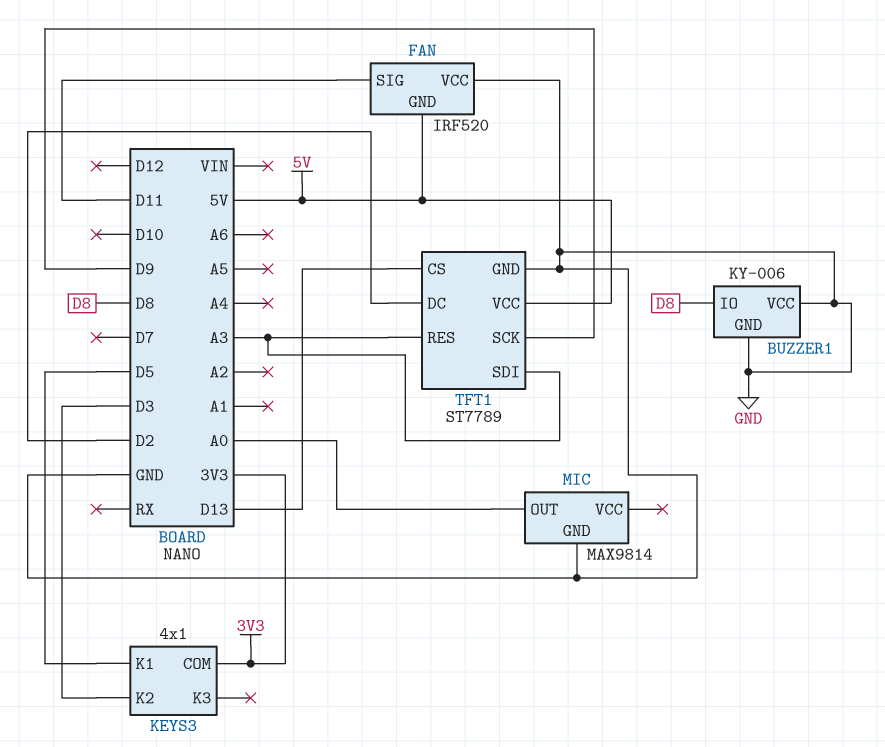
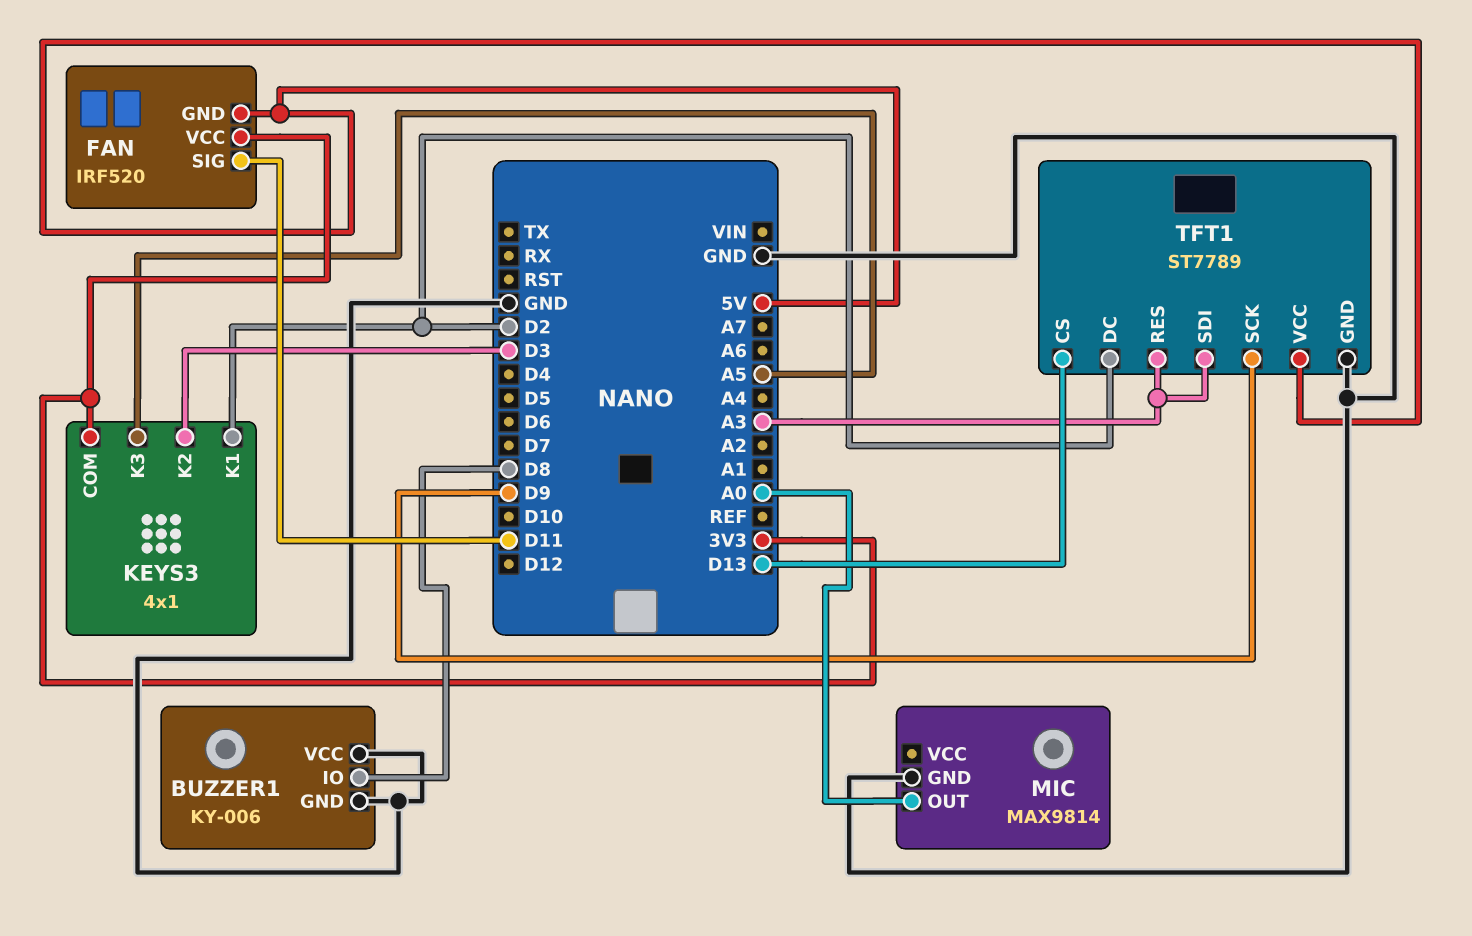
FAN pin VCC: GND -> 3V3
KEYS3 pin K1: D5 -> D2
KEYS3 pin K3: none -> A5

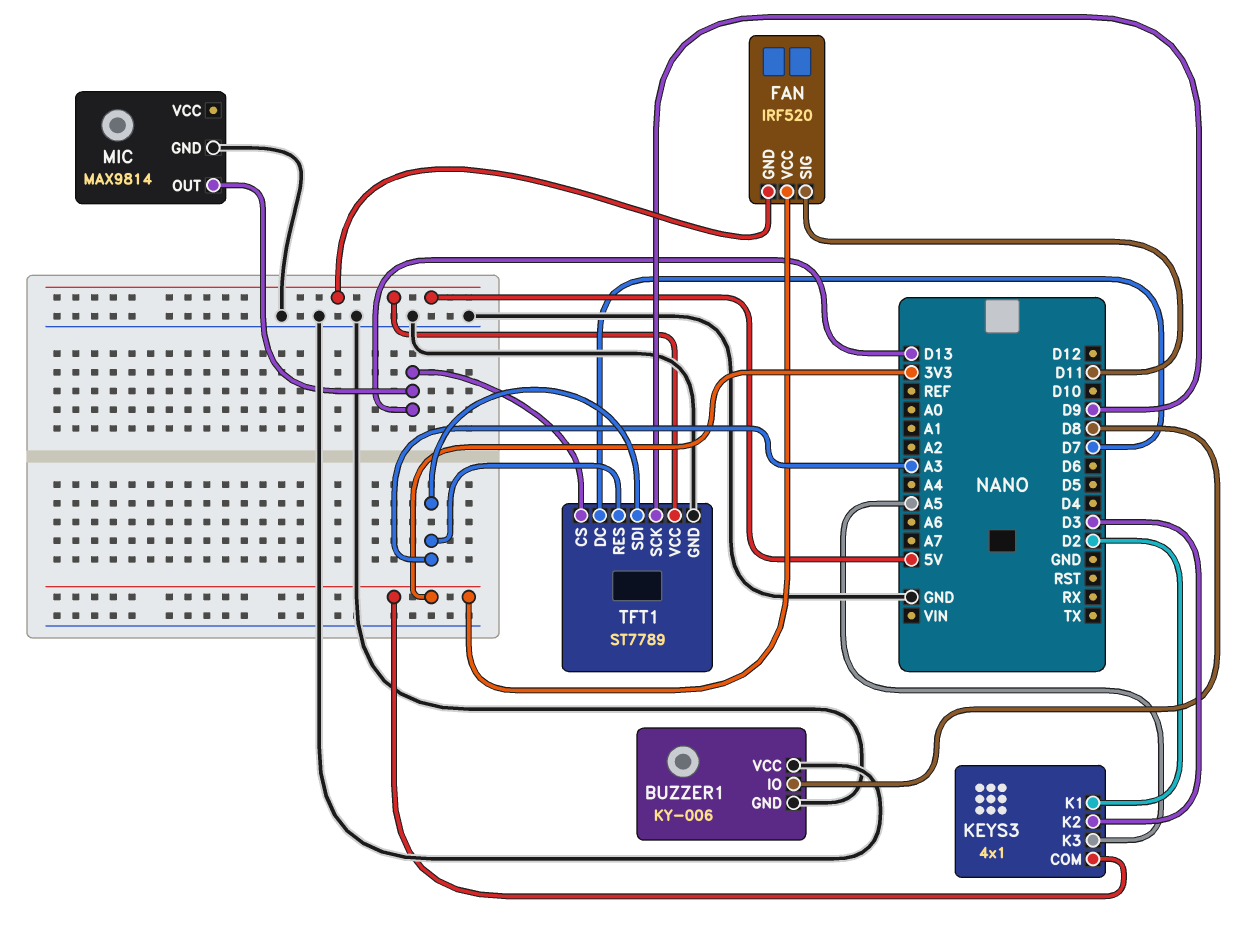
MIC pin OUT: A0 -> D13
TFT1 pin DC: D2 -> D7

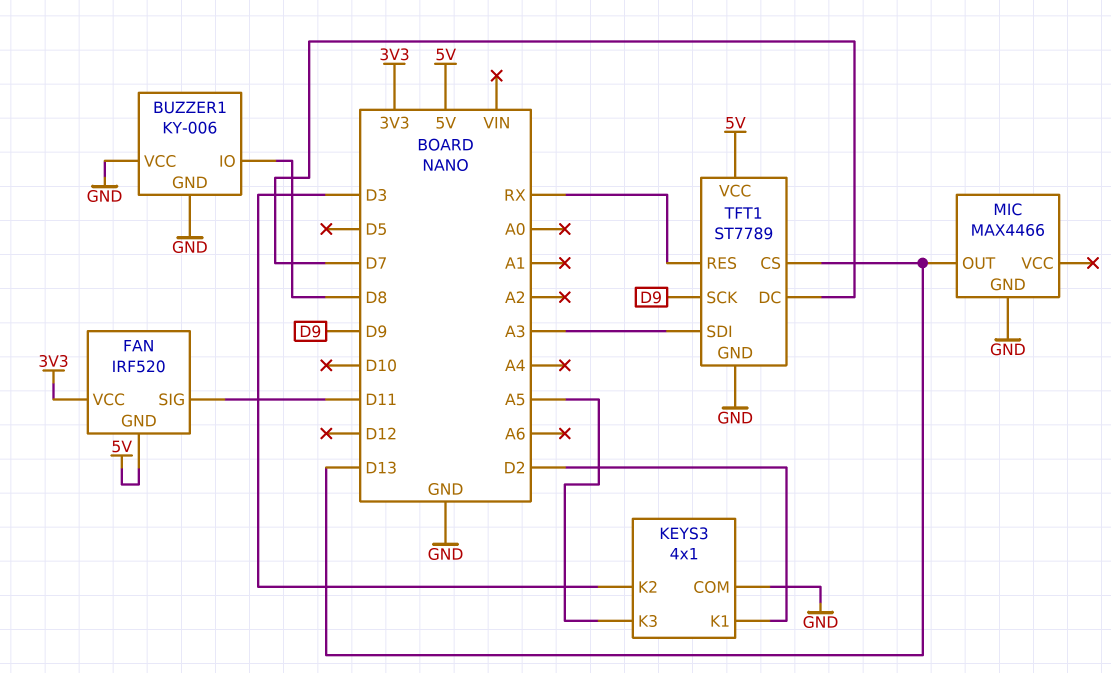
KEYS3 pin COM: 3V3 -> GND
MIC: MAX9814 -> MAX4466
TFT1 pin RES: A3 -> RX

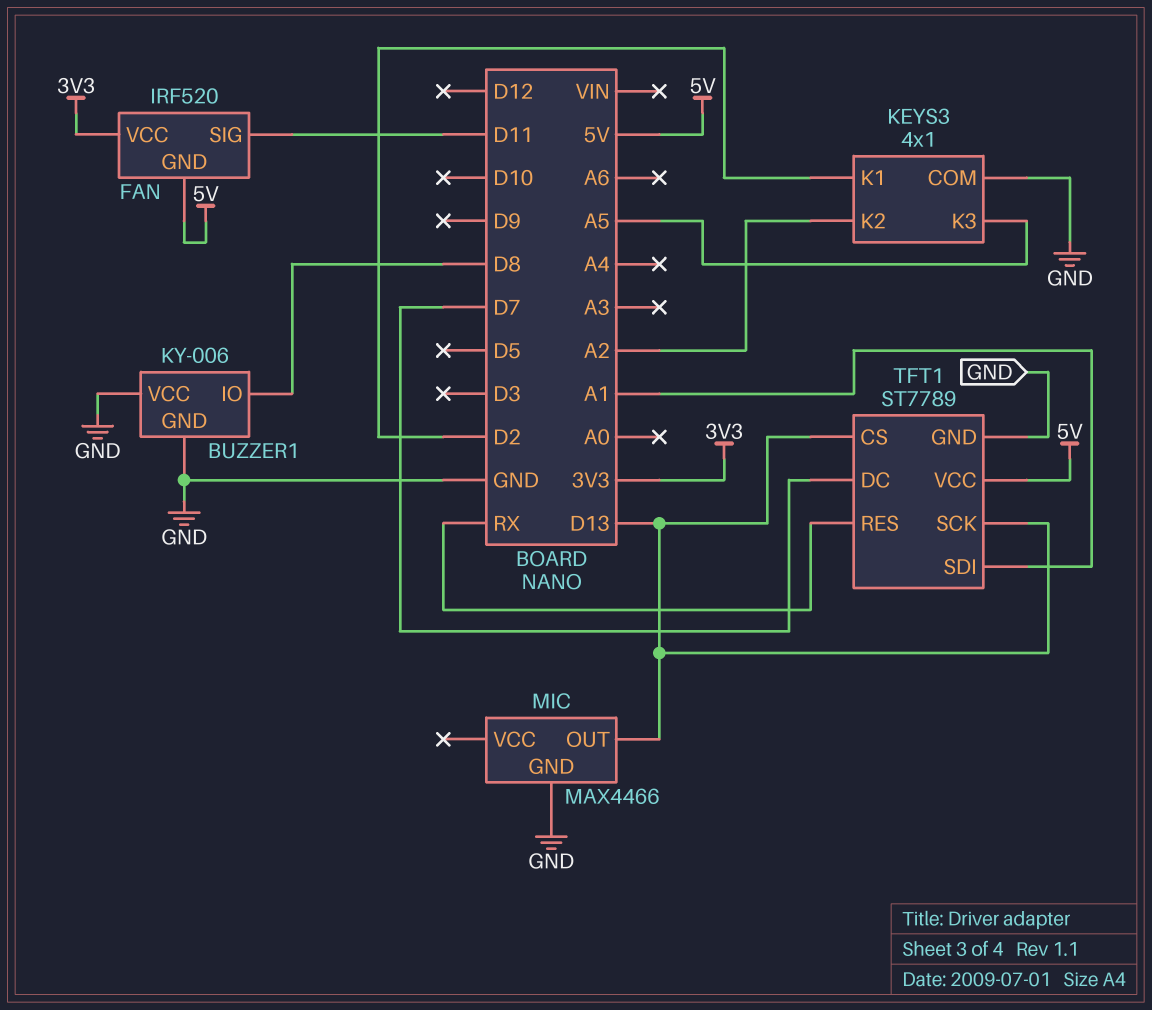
KEYS3 pin K2: D3 -> A2
TFT1 pin SCK: D9 -> D13
TFT1 pin SDI: A3 -> A1

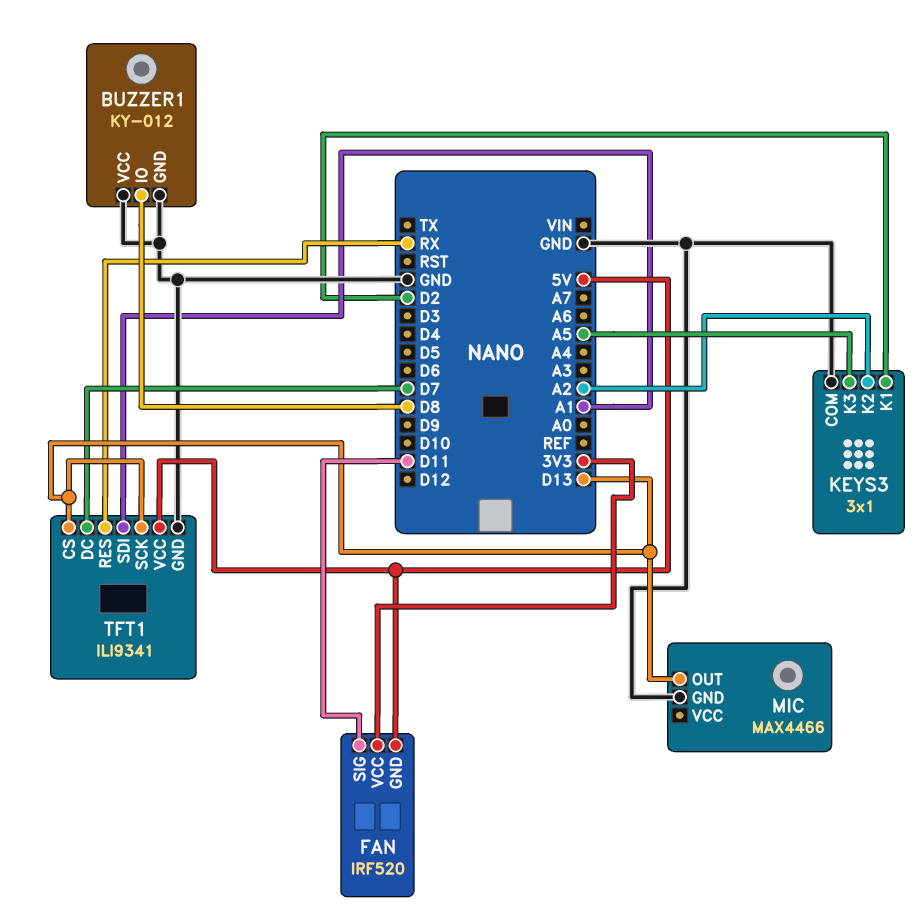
BUZZER1: KY-006 -> KY-012
KEYS3: 4x1 -> 3x1
TFT1: ST7789 -> ILI9341

